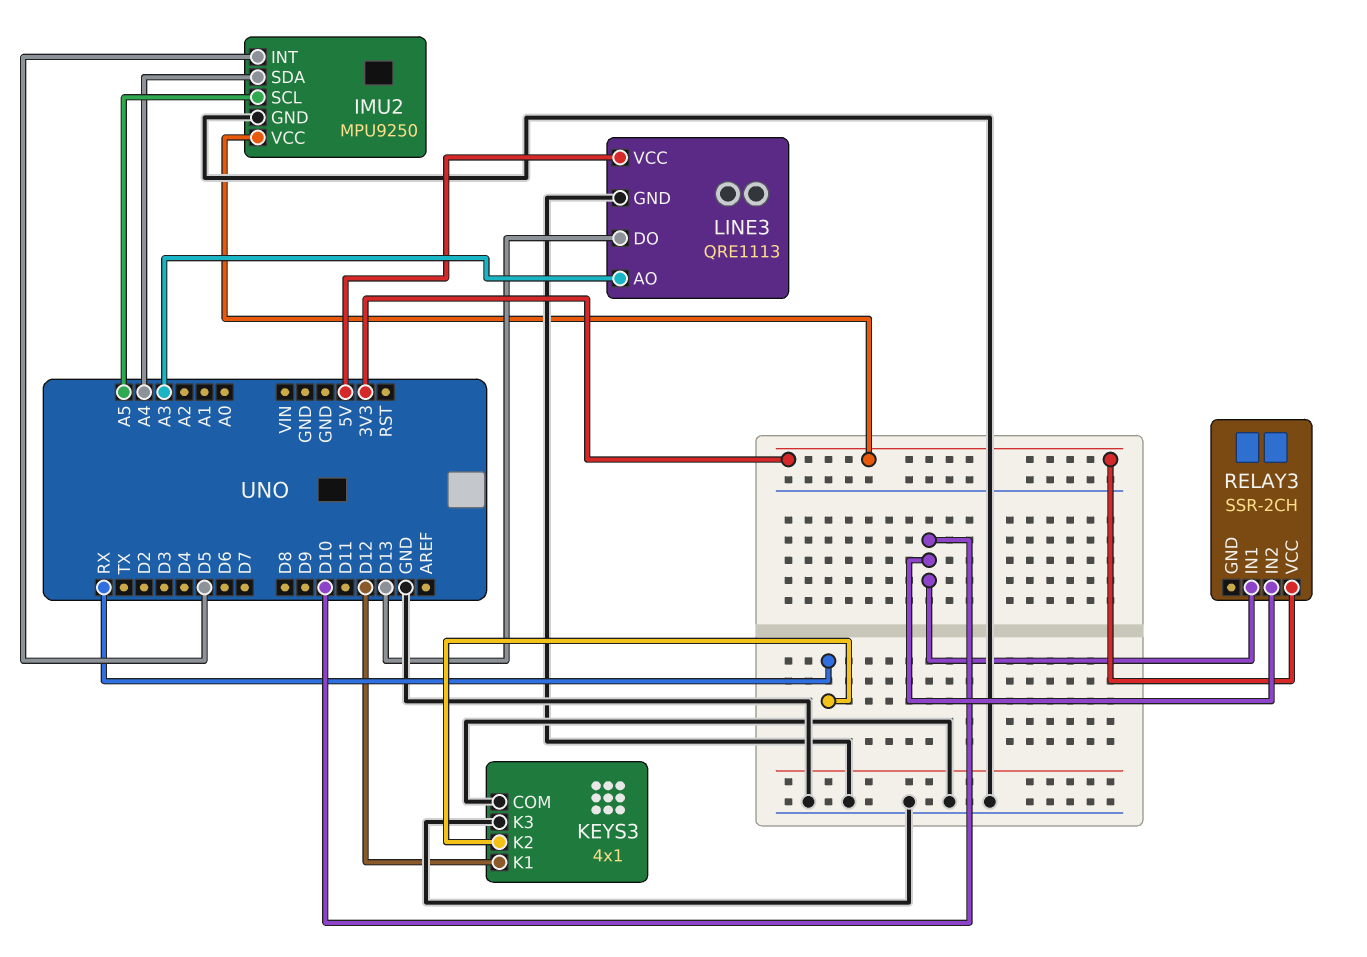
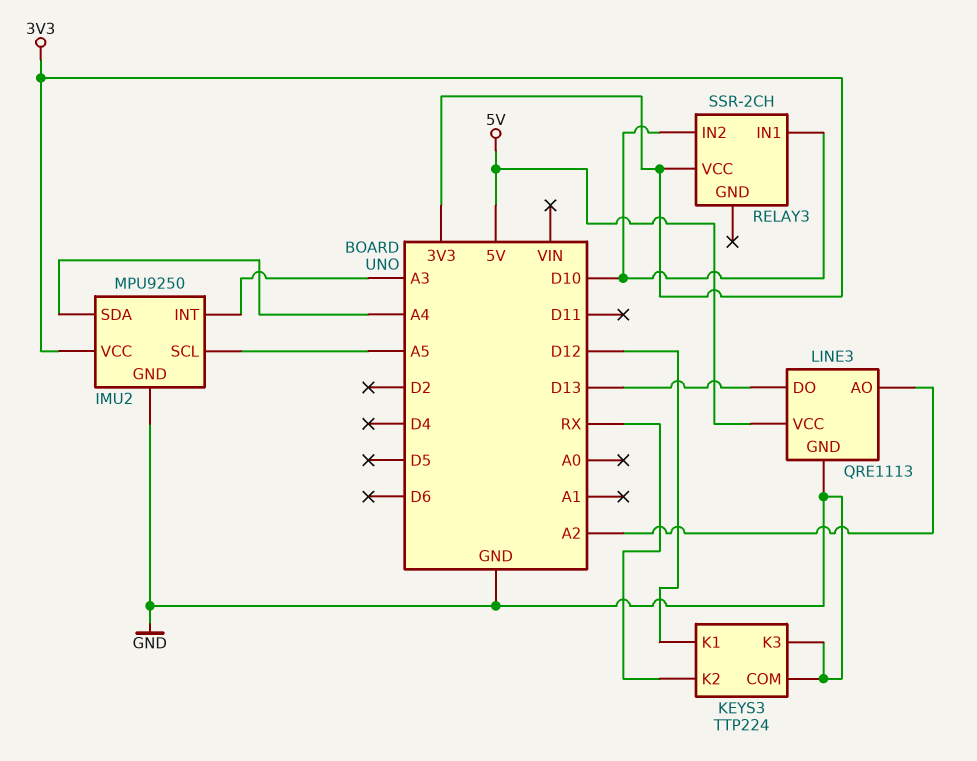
IMU2 pin INT: D5 -> A3
KEYS3: 4x1 -> TTP224
LINE3 pin AO: A3 -> A2

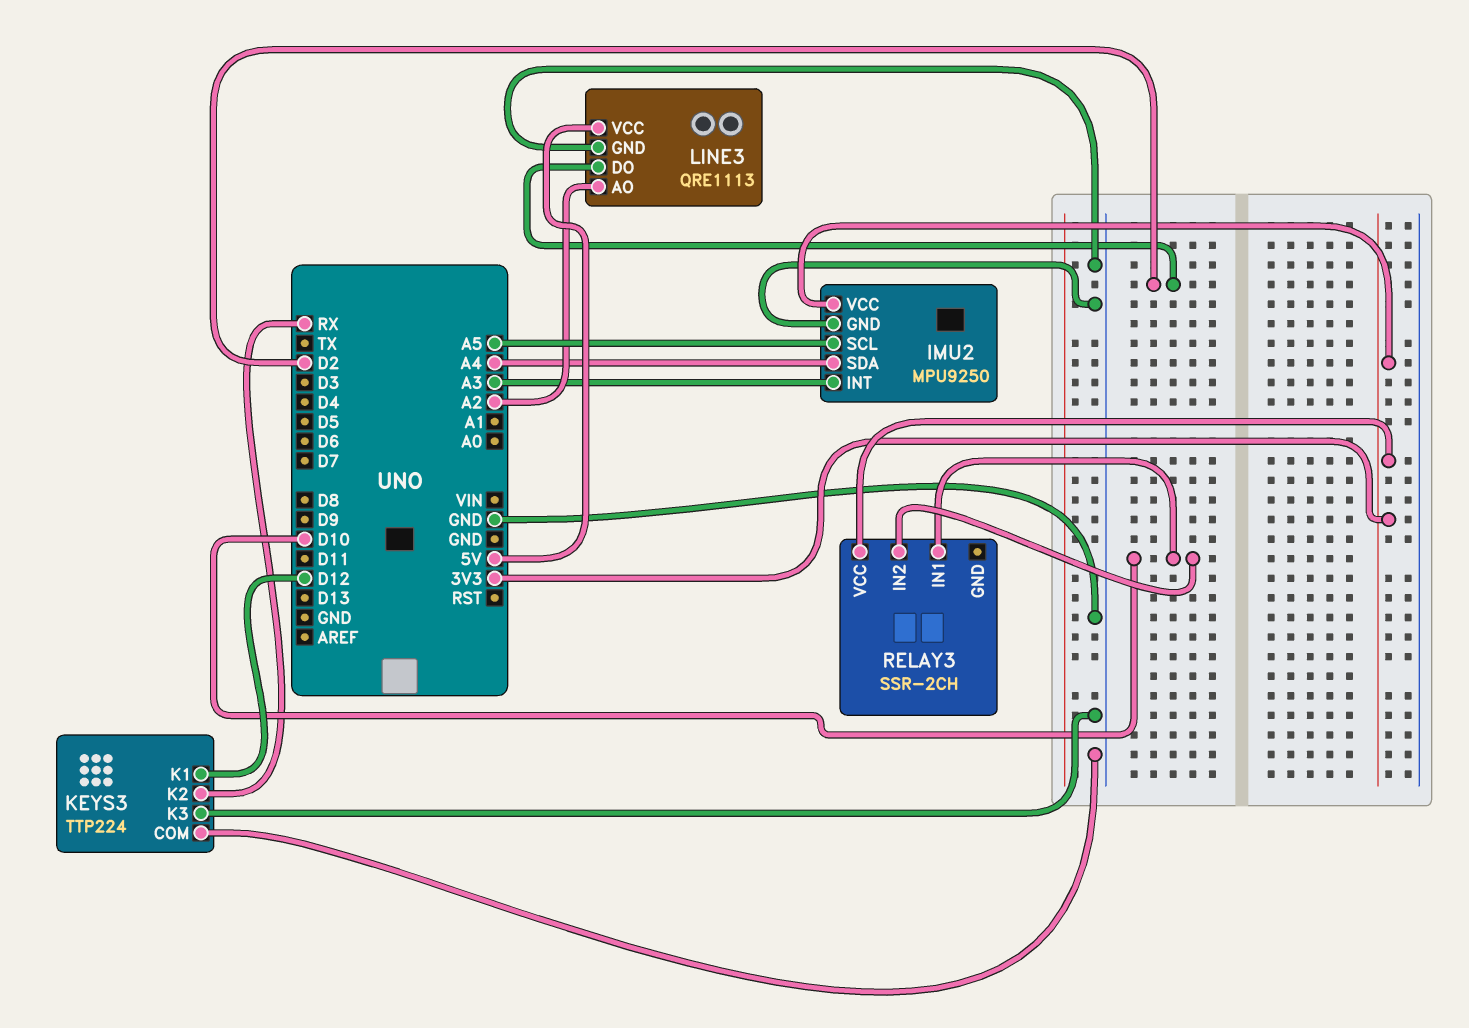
LINE3 pin DO: D13 -> D2

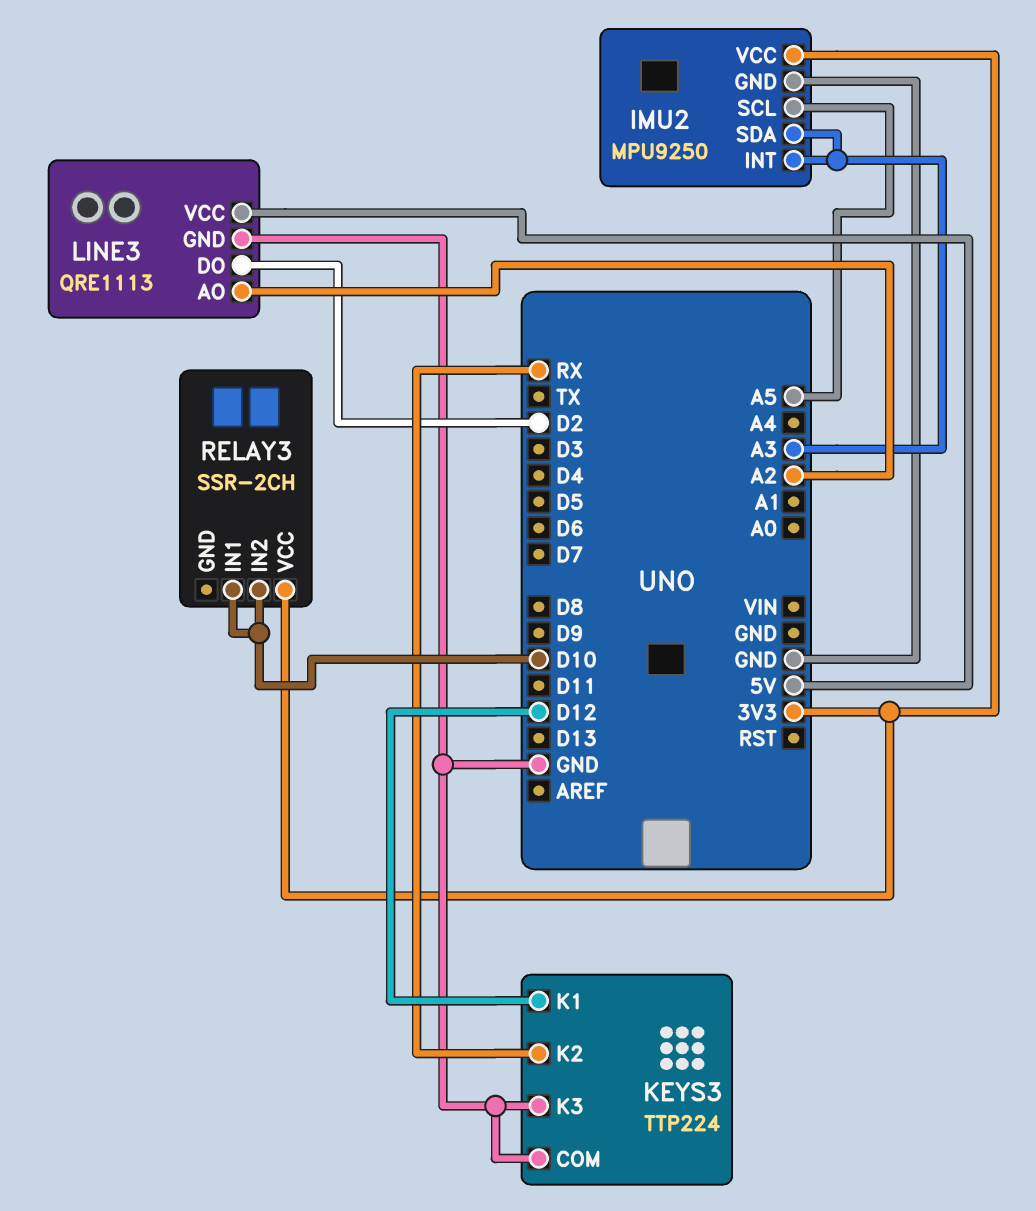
IMU2 pin SDA: A4 -> A3

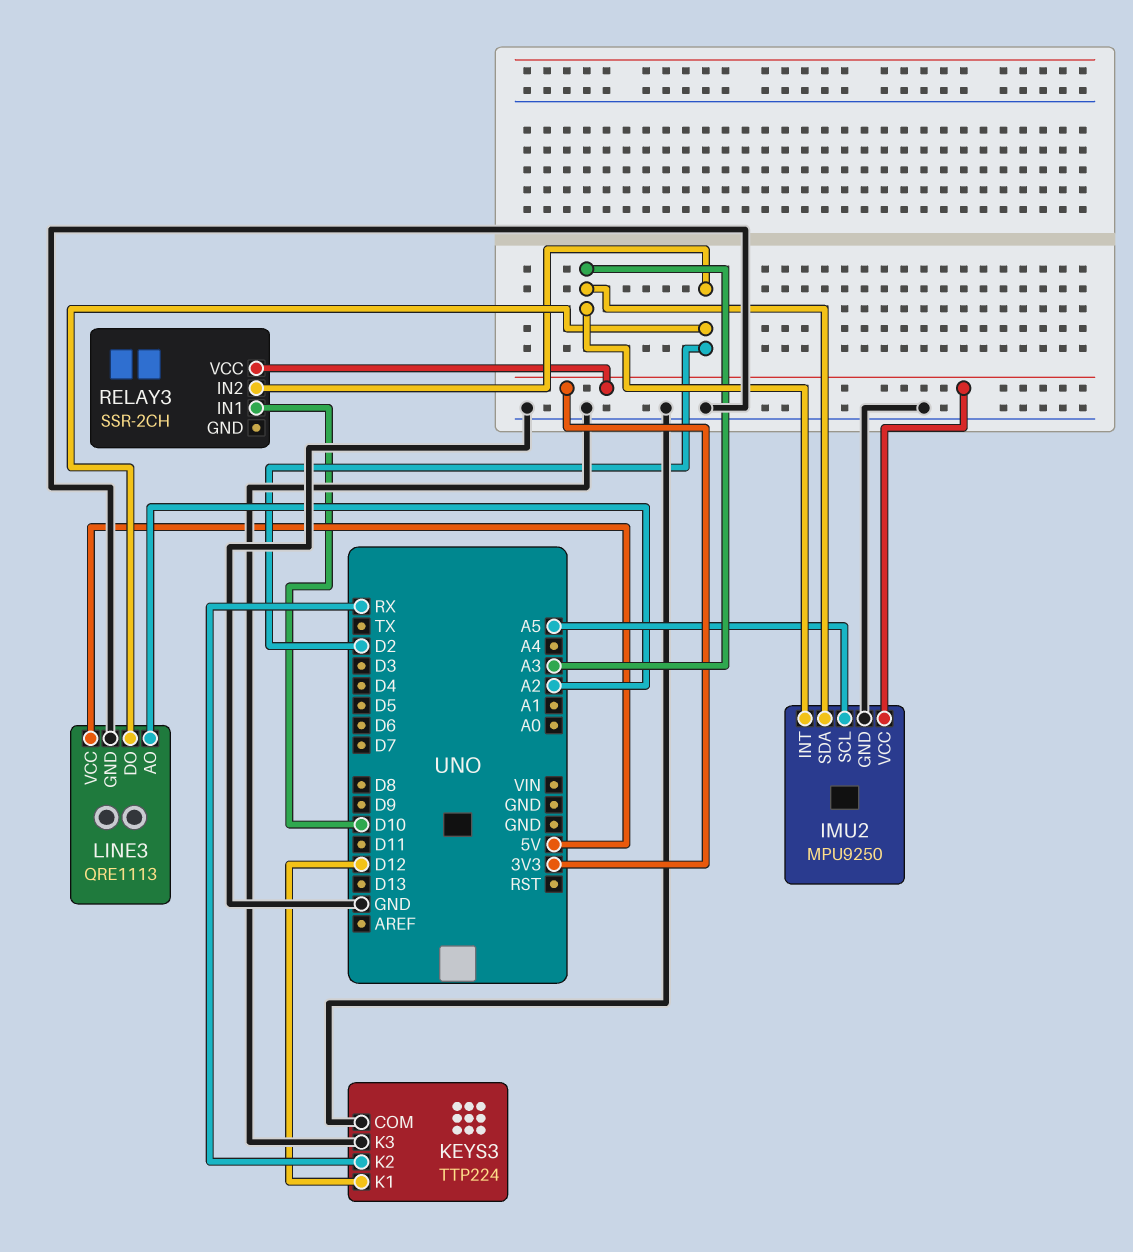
RELAY3 pin IN2: D10 -> D2

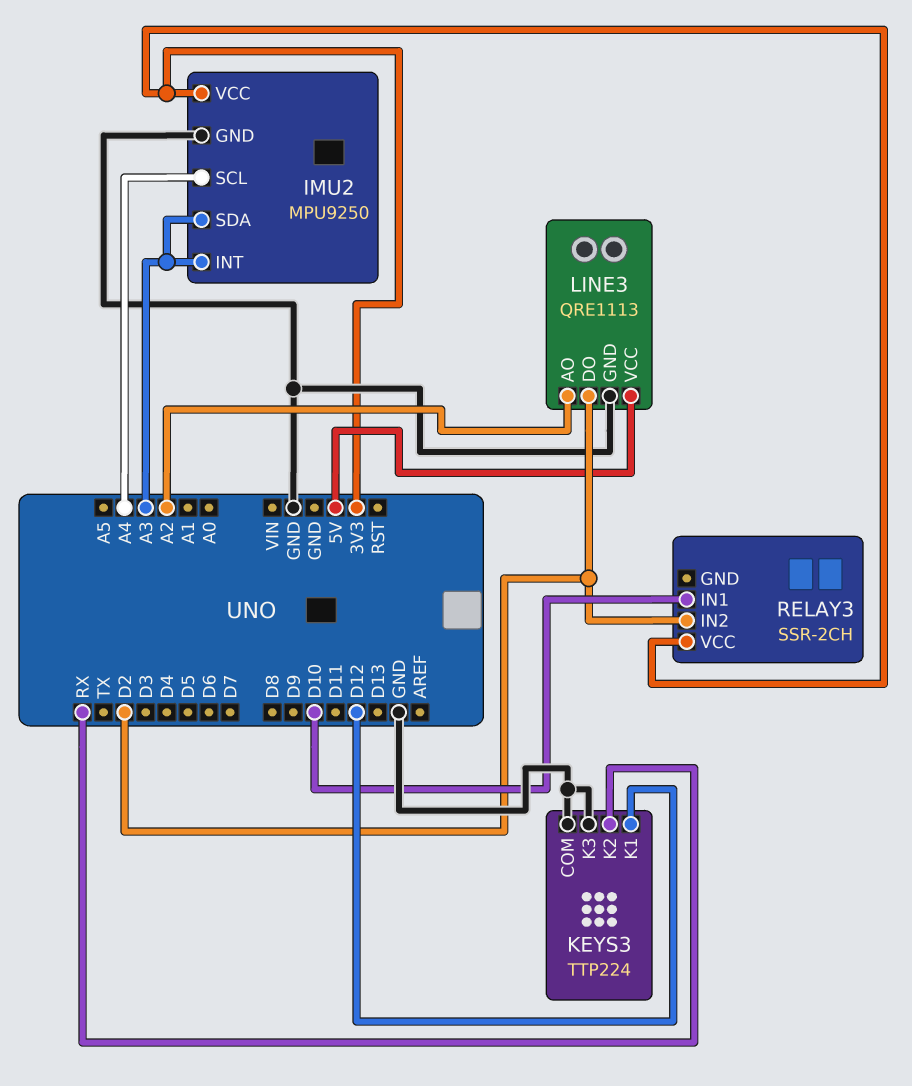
IMU2 pin SCL: A5 -> A4

